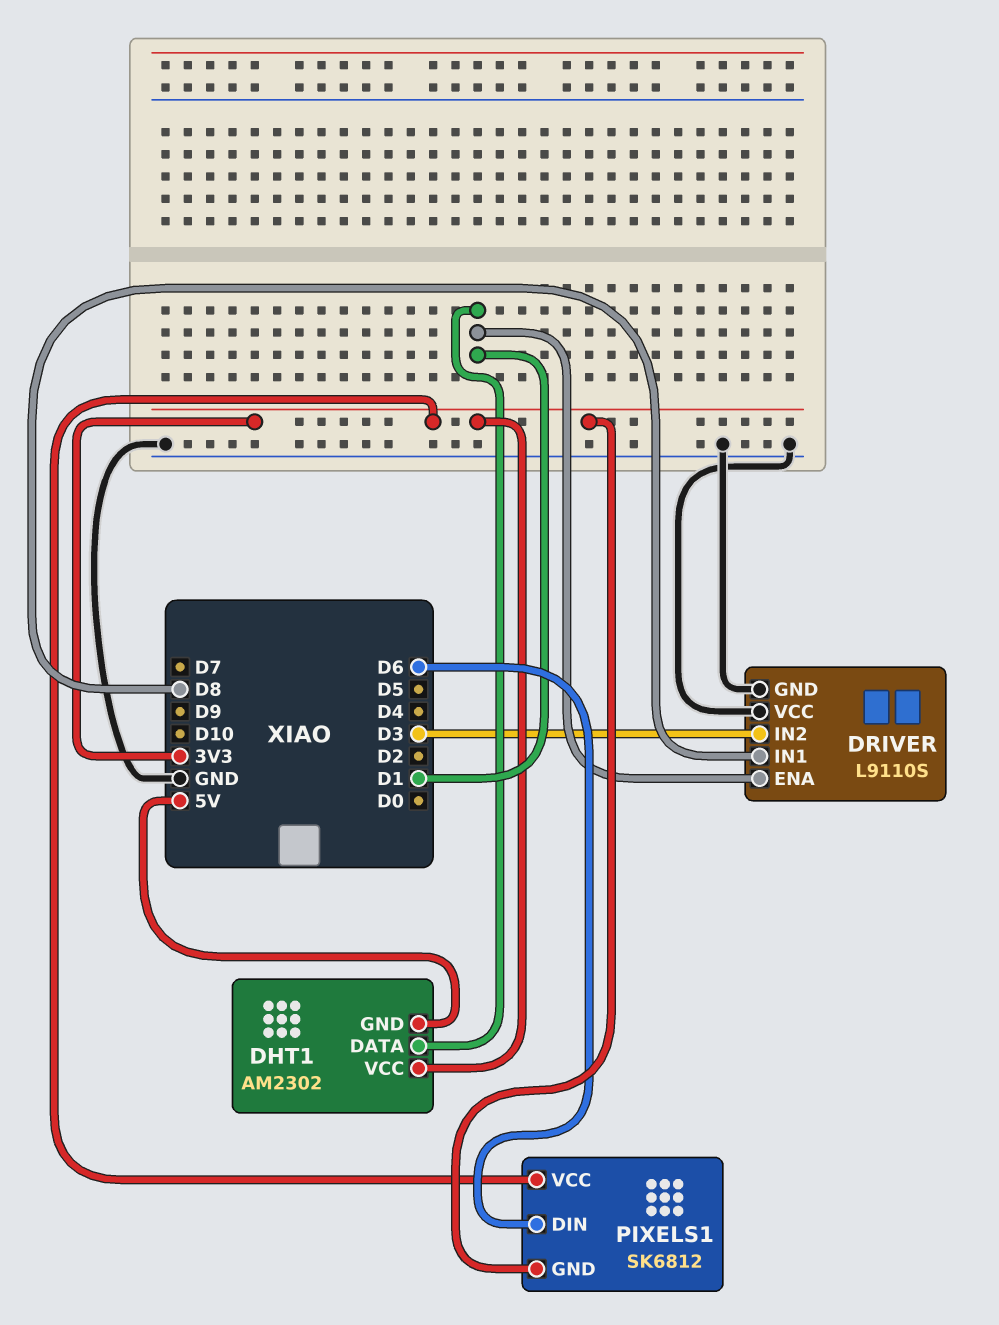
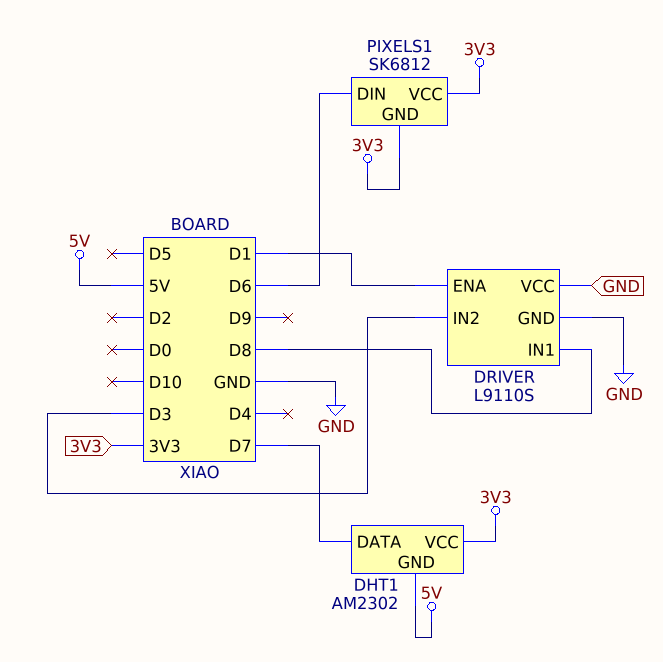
DHT1 pin DATA: D1 -> D7

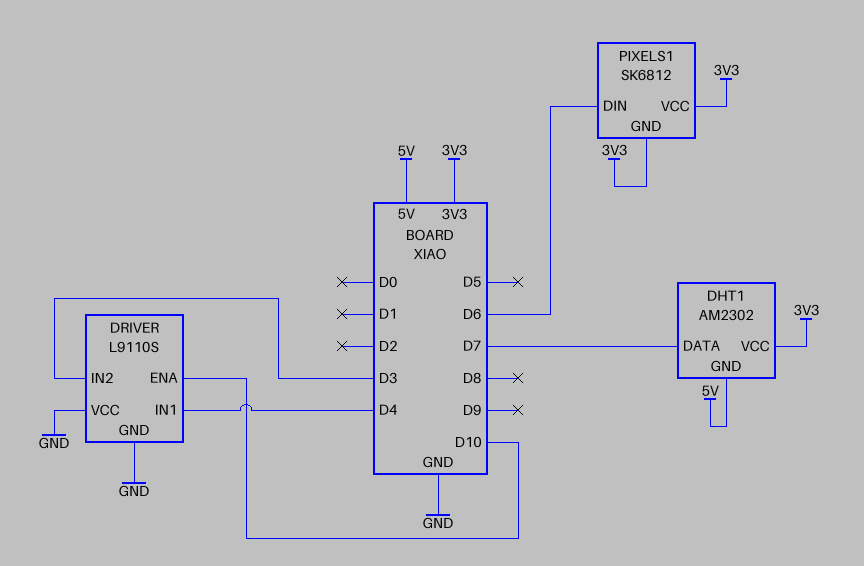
DRIVER pin ENA: D1 -> D10
DRIVER pin IN1: D8 -> D4

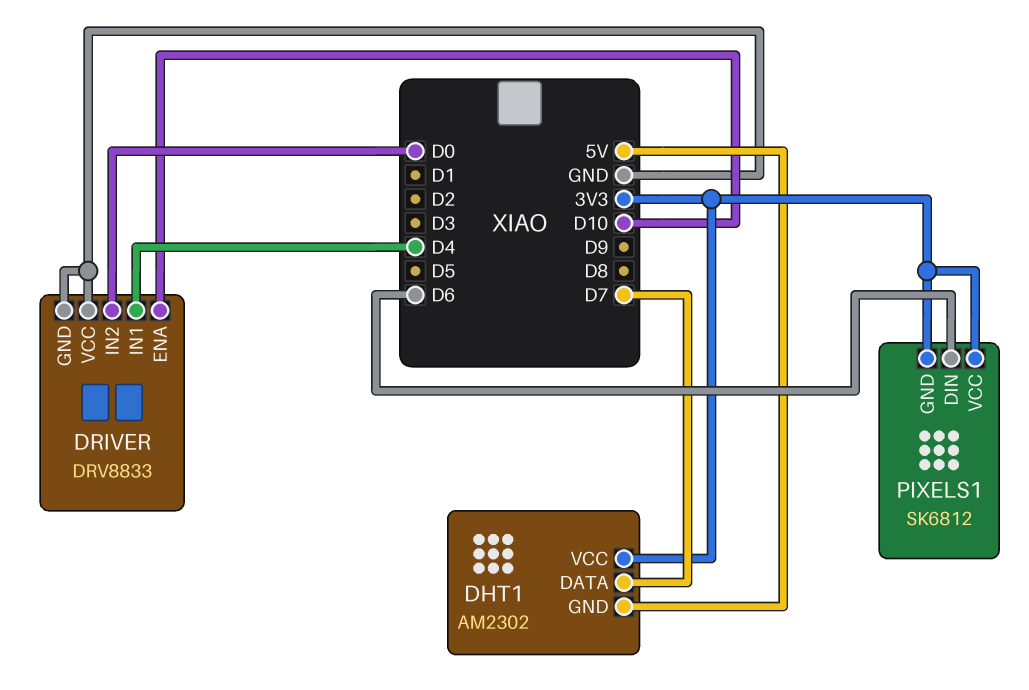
DRIVER: L9110S -> DRV8833
DRIVER pin IN2: D3 -> D0

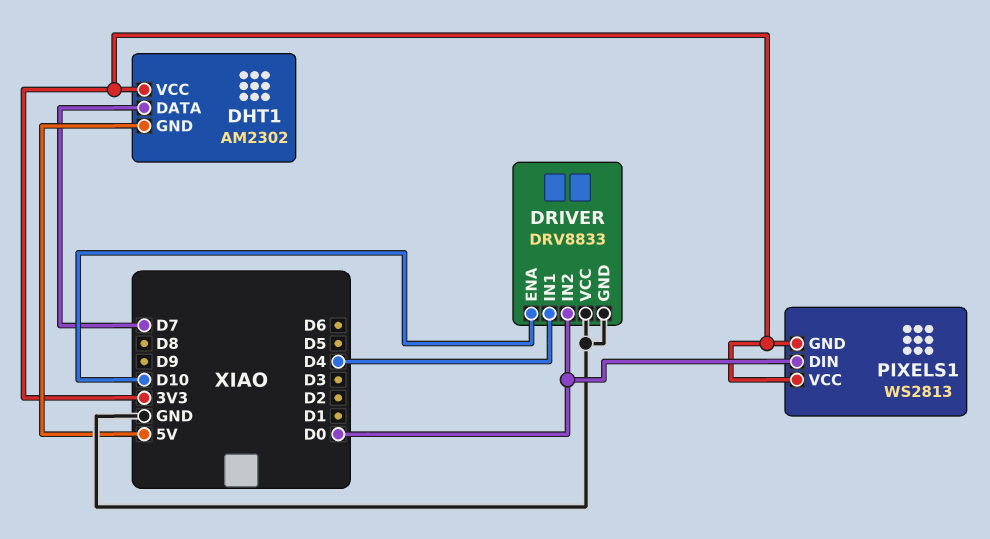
PIXELS1: SK6812 -> WS2813
PIXELS1 pin DIN: D6 -> D0

